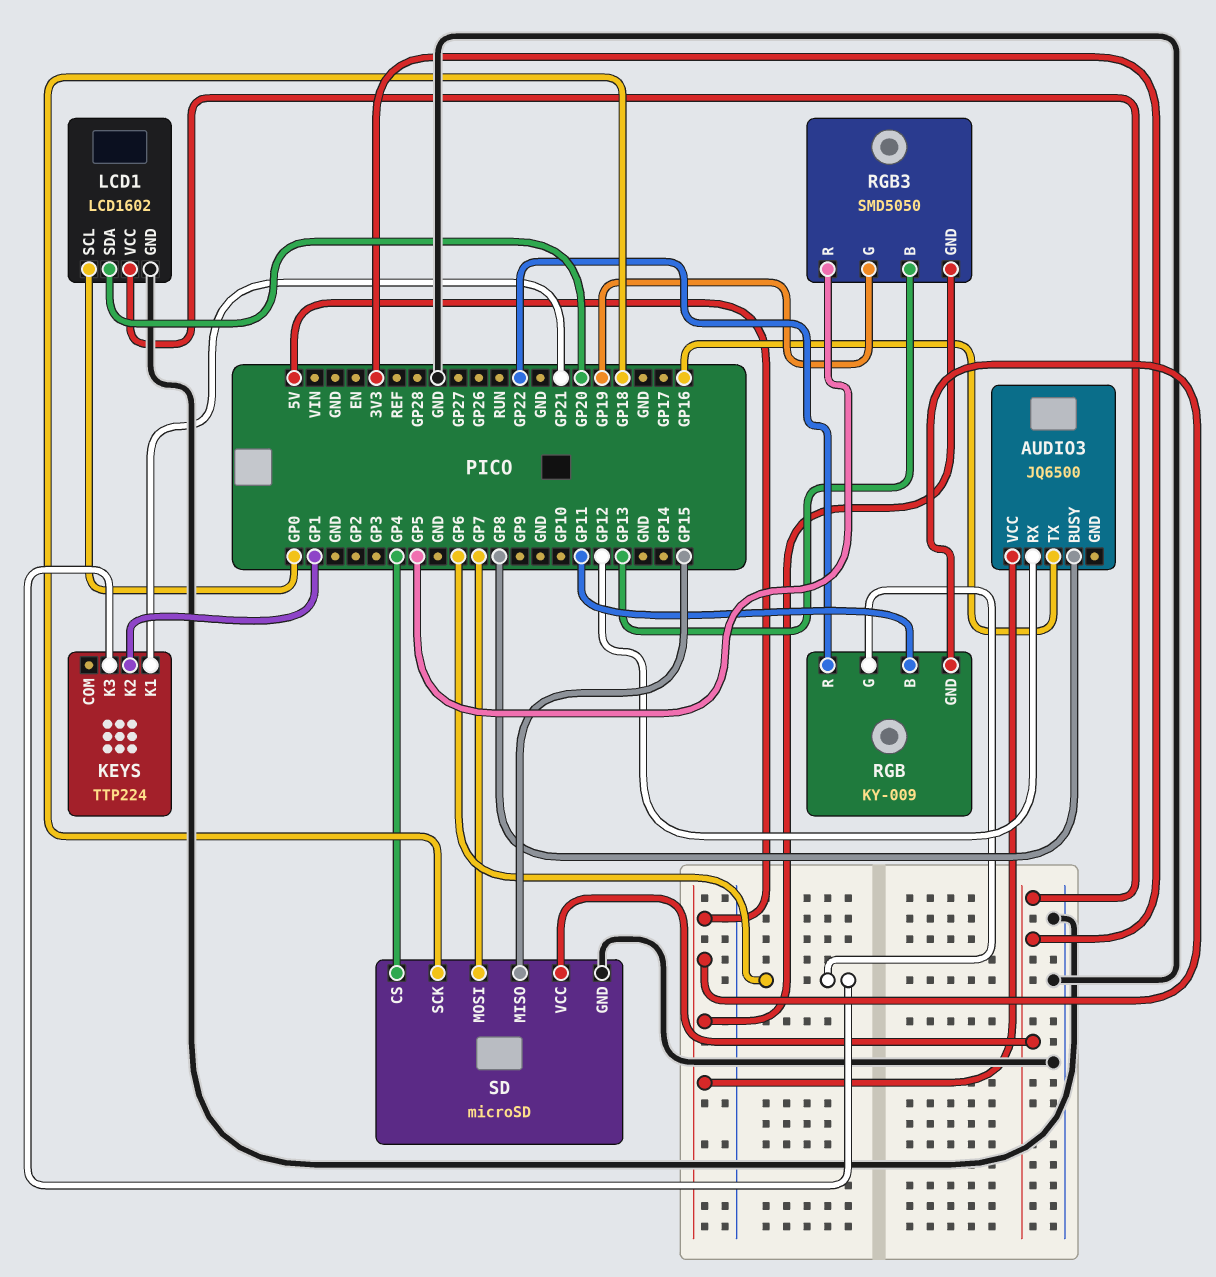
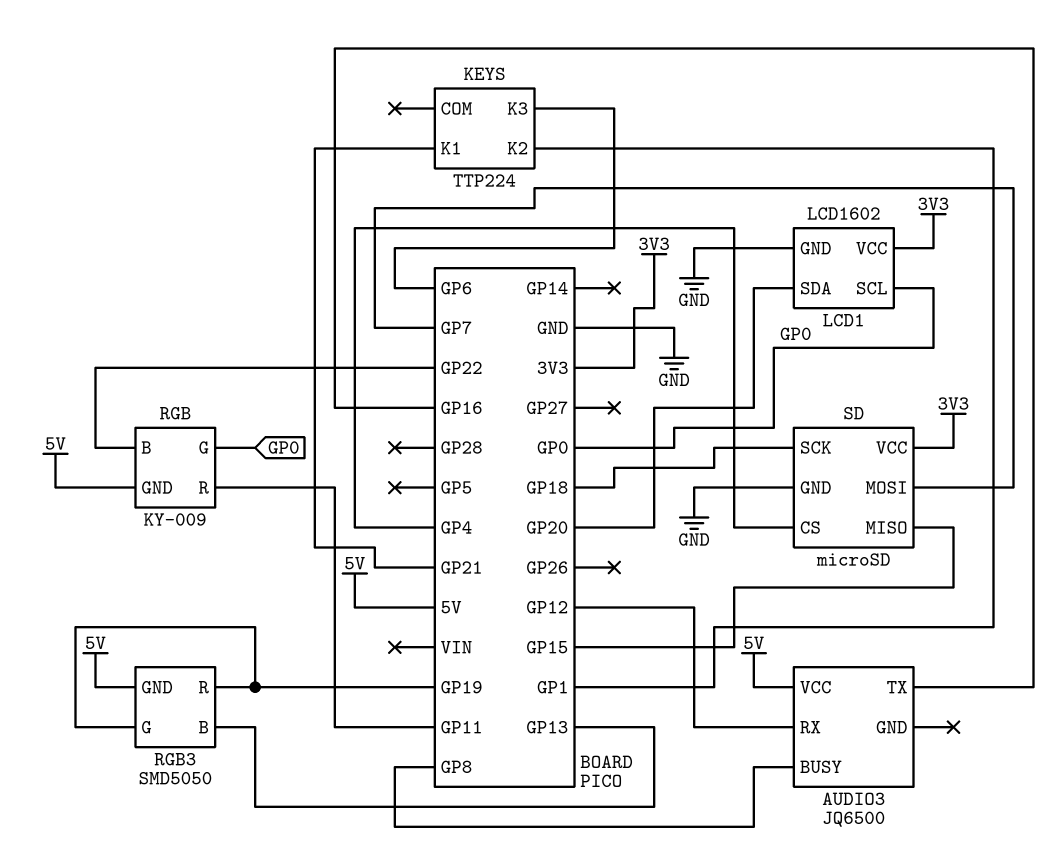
RGB pin B: GP11 -> GP22
RGB pin G: GP6 -> GP0
RGB pin R: GP22 -> GP11
RGB3 pin R: GP5 -> GP19

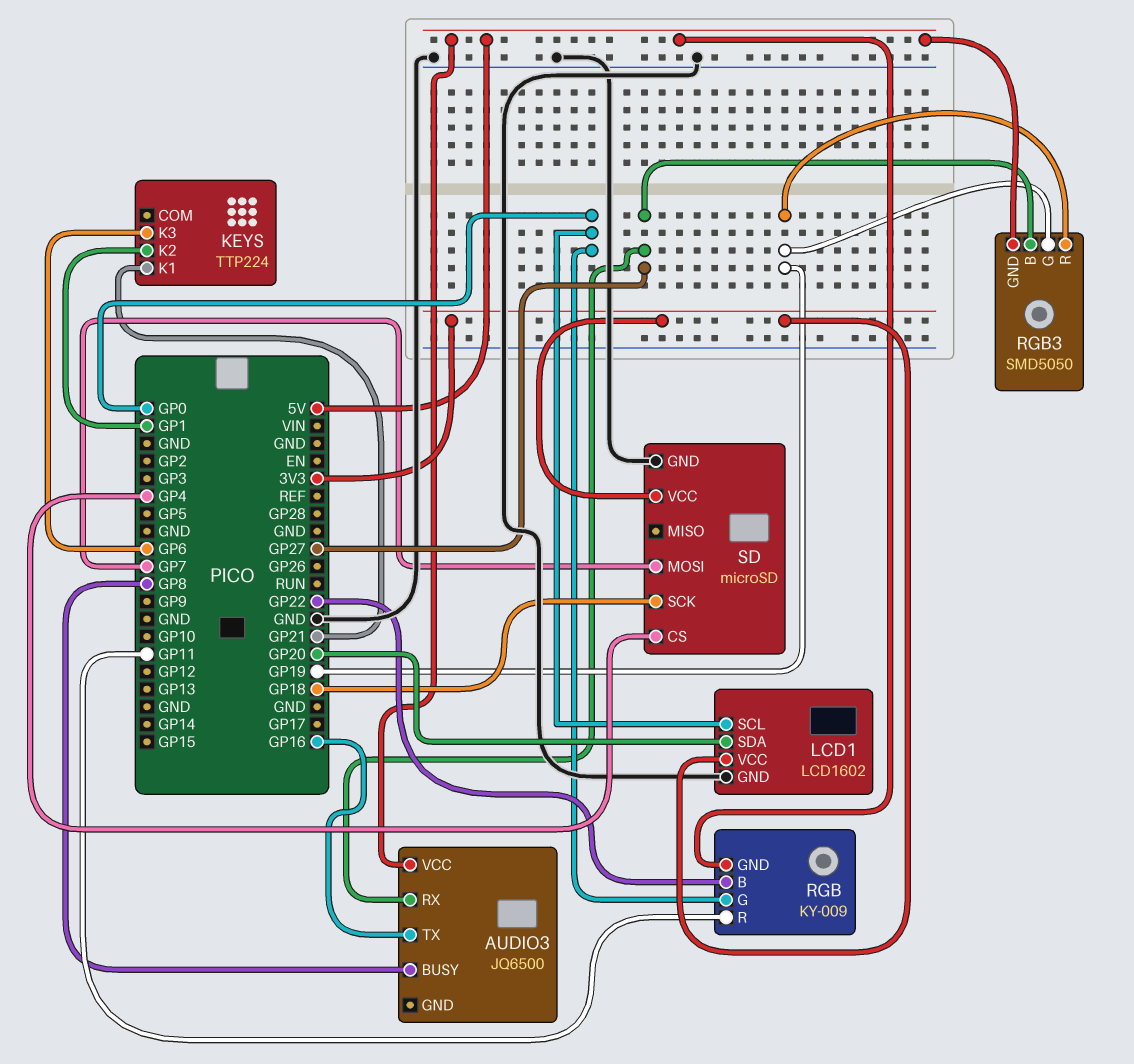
AUDIO3 pin RX: GP12 -> GP27
RGB3 pin B: GP13 -> GP27
SD pin MISO: GP15 -> none

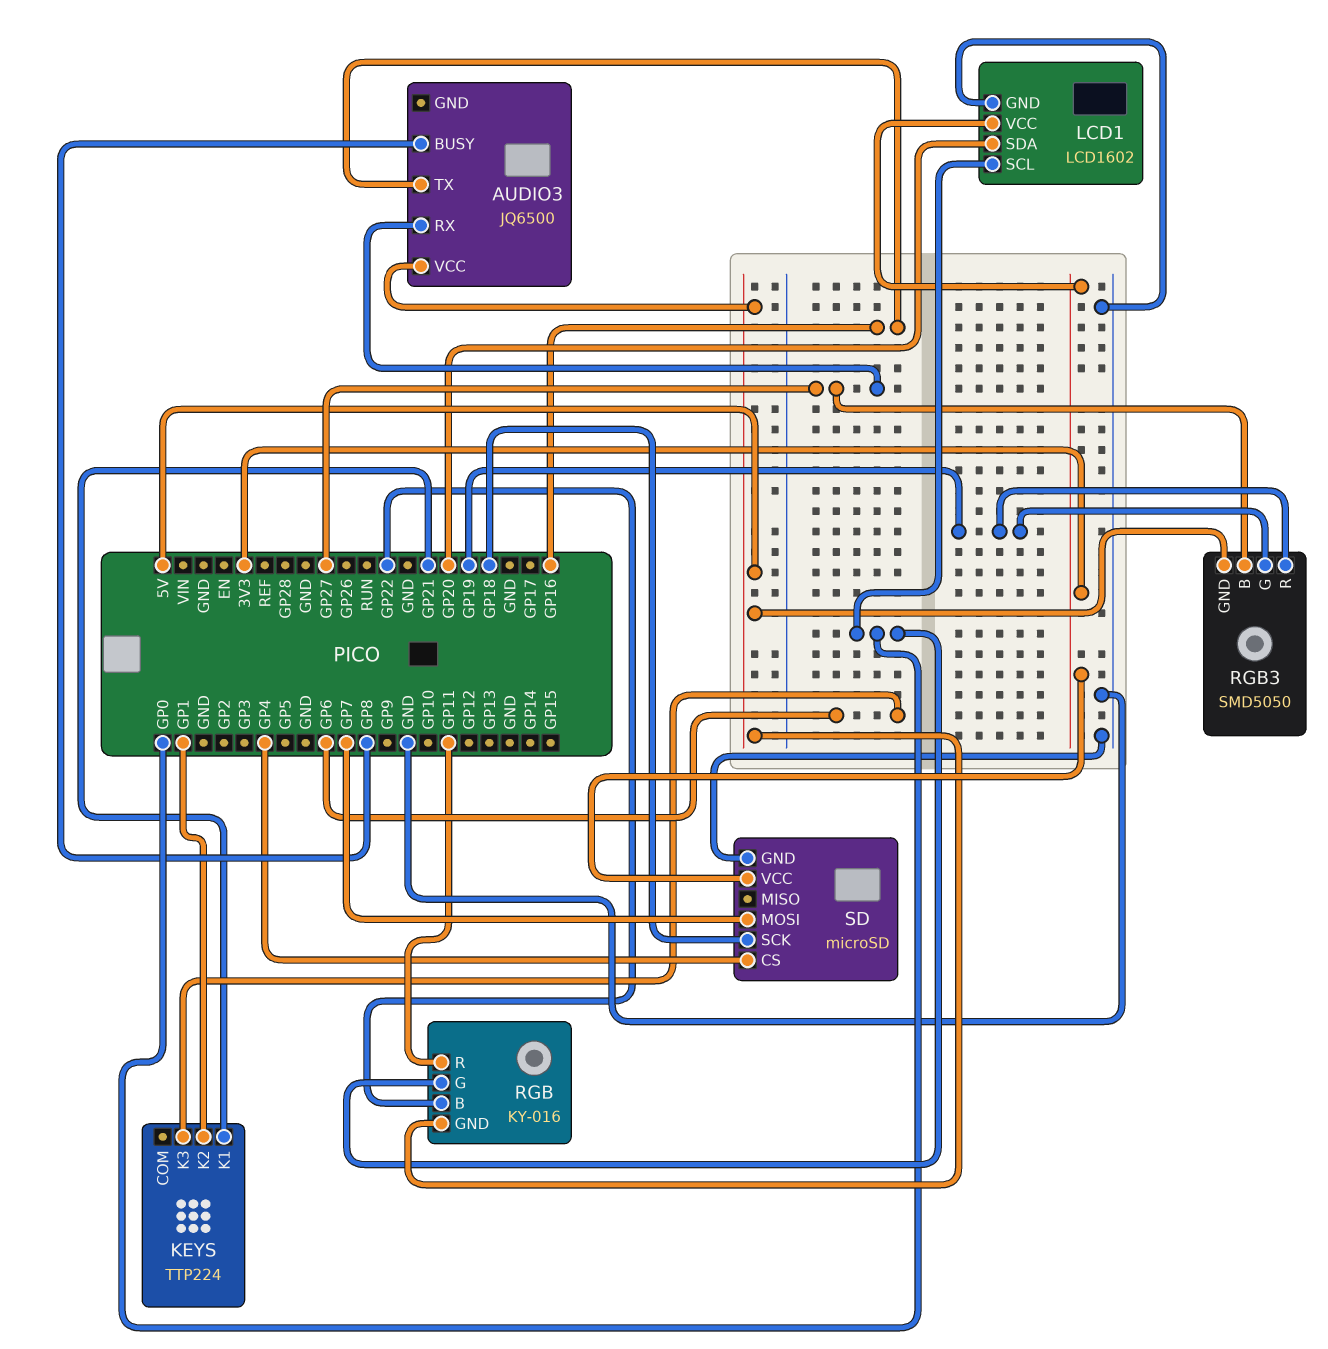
RGB: KY-009 -> KY-016

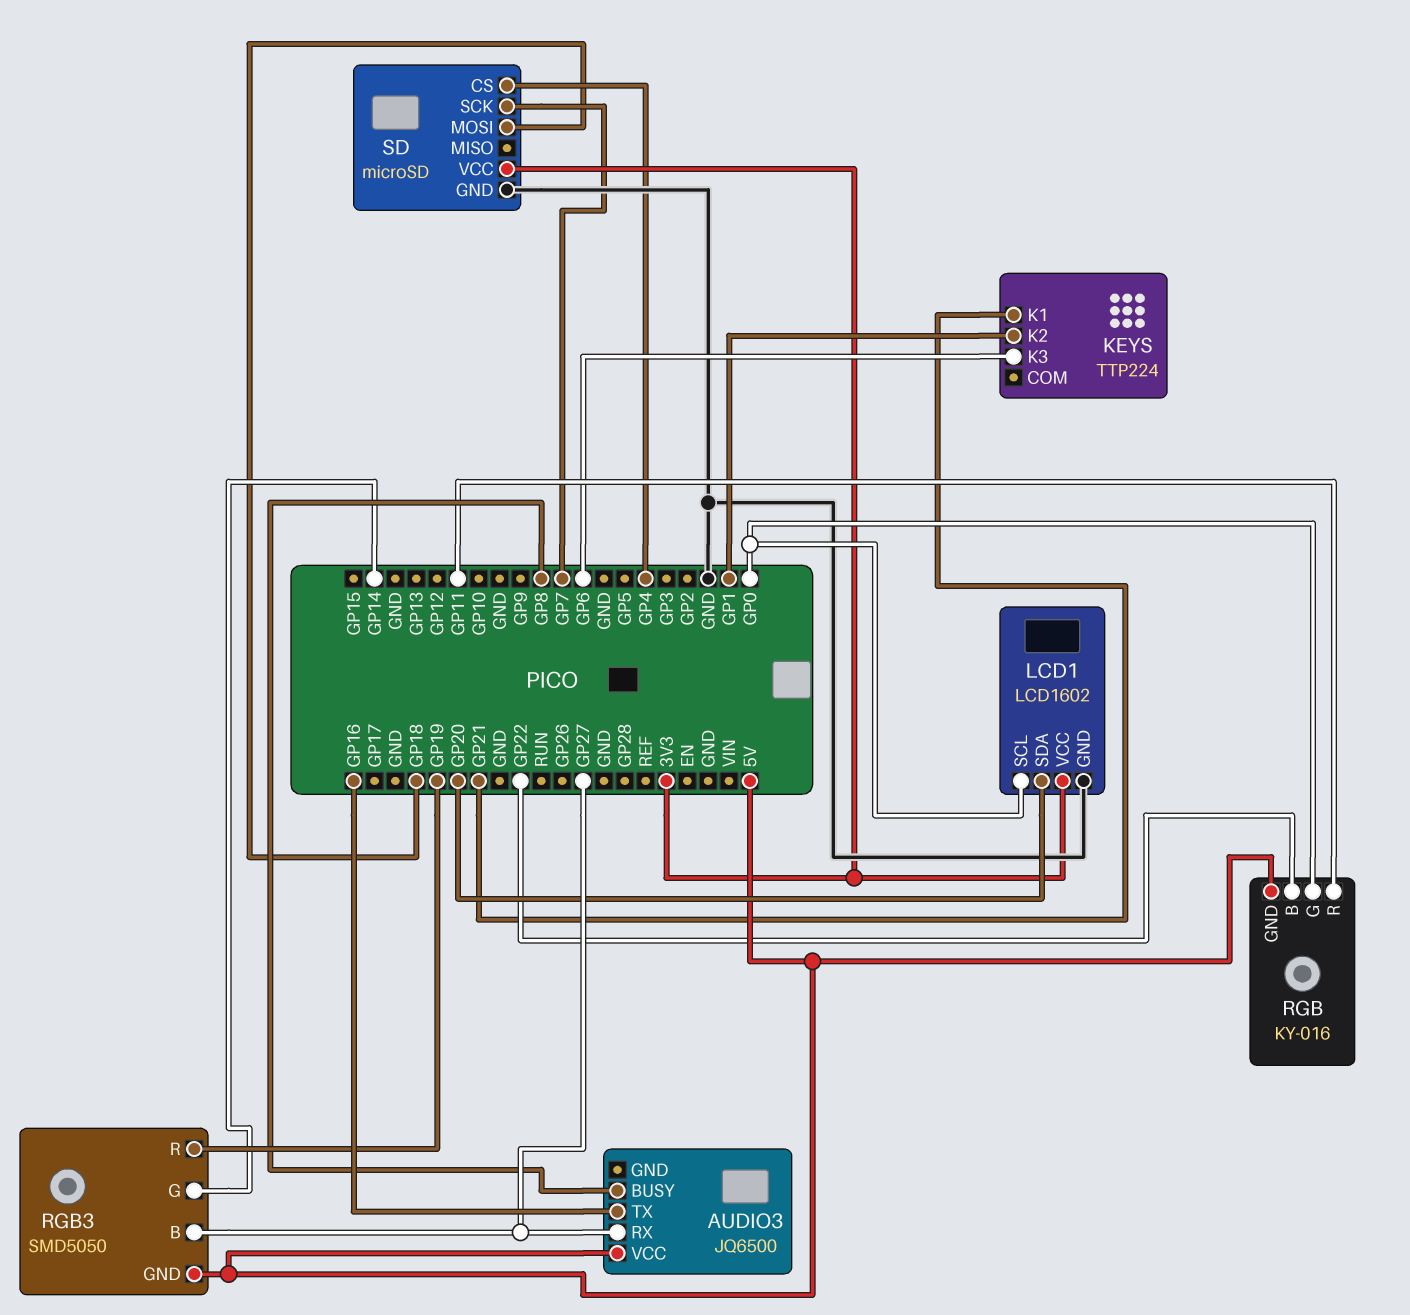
RGB3 pin G: GP19 -> GP14
SD pin MOSI: GP7 -> GP18
SD pin SCK: GP18 -> GP7

